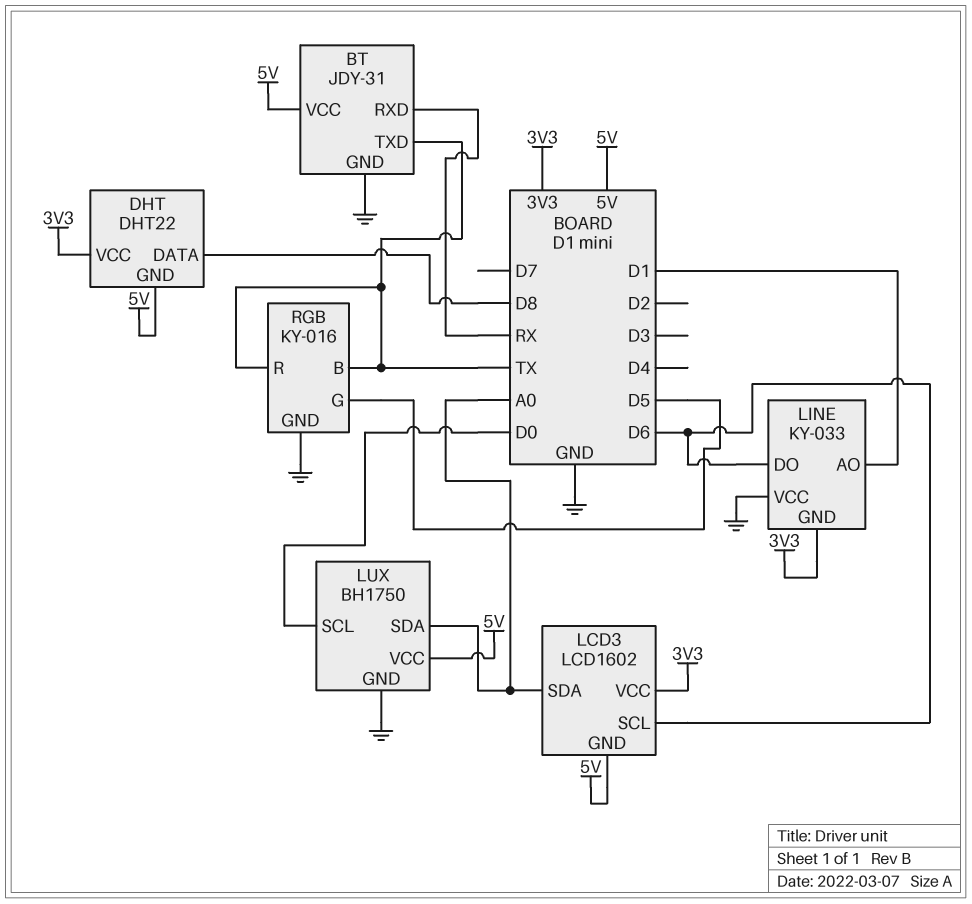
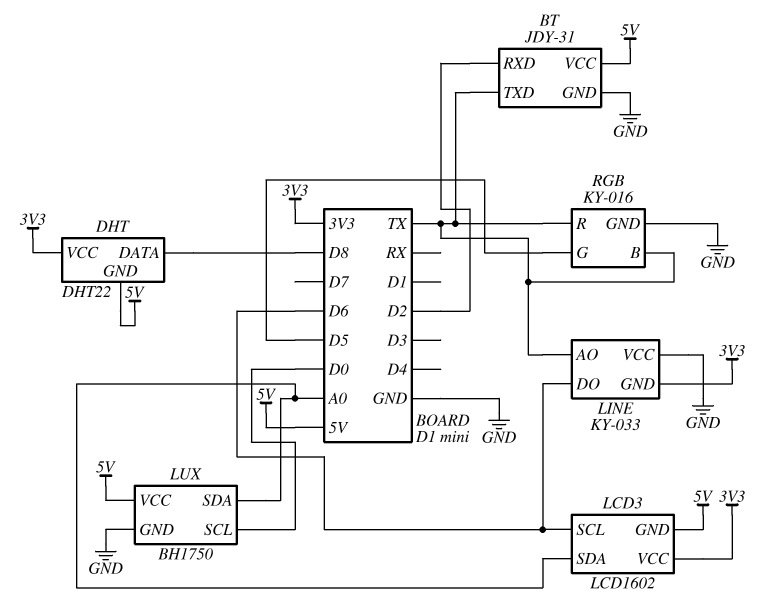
BT pin RXD: RX -> D2
LINE pin AO: D1 -> TX

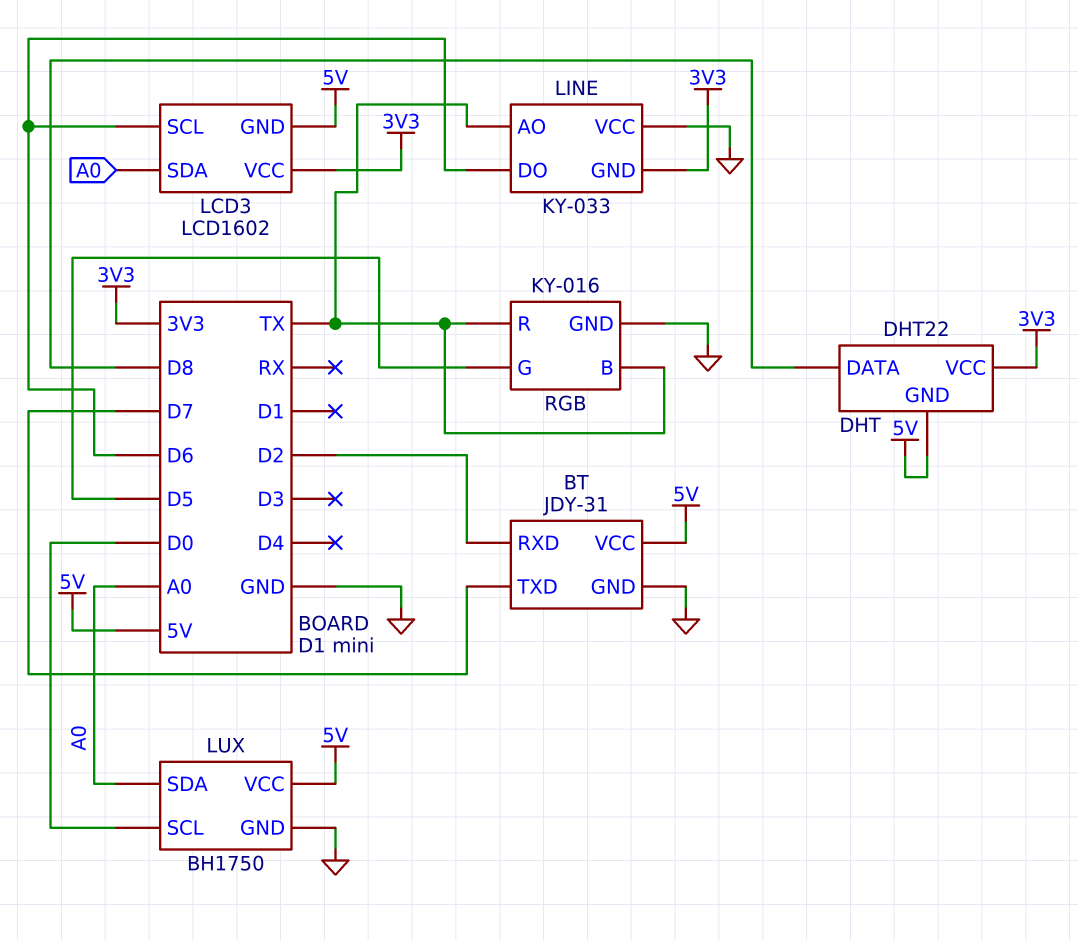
BT pin TXD: TX -> D7

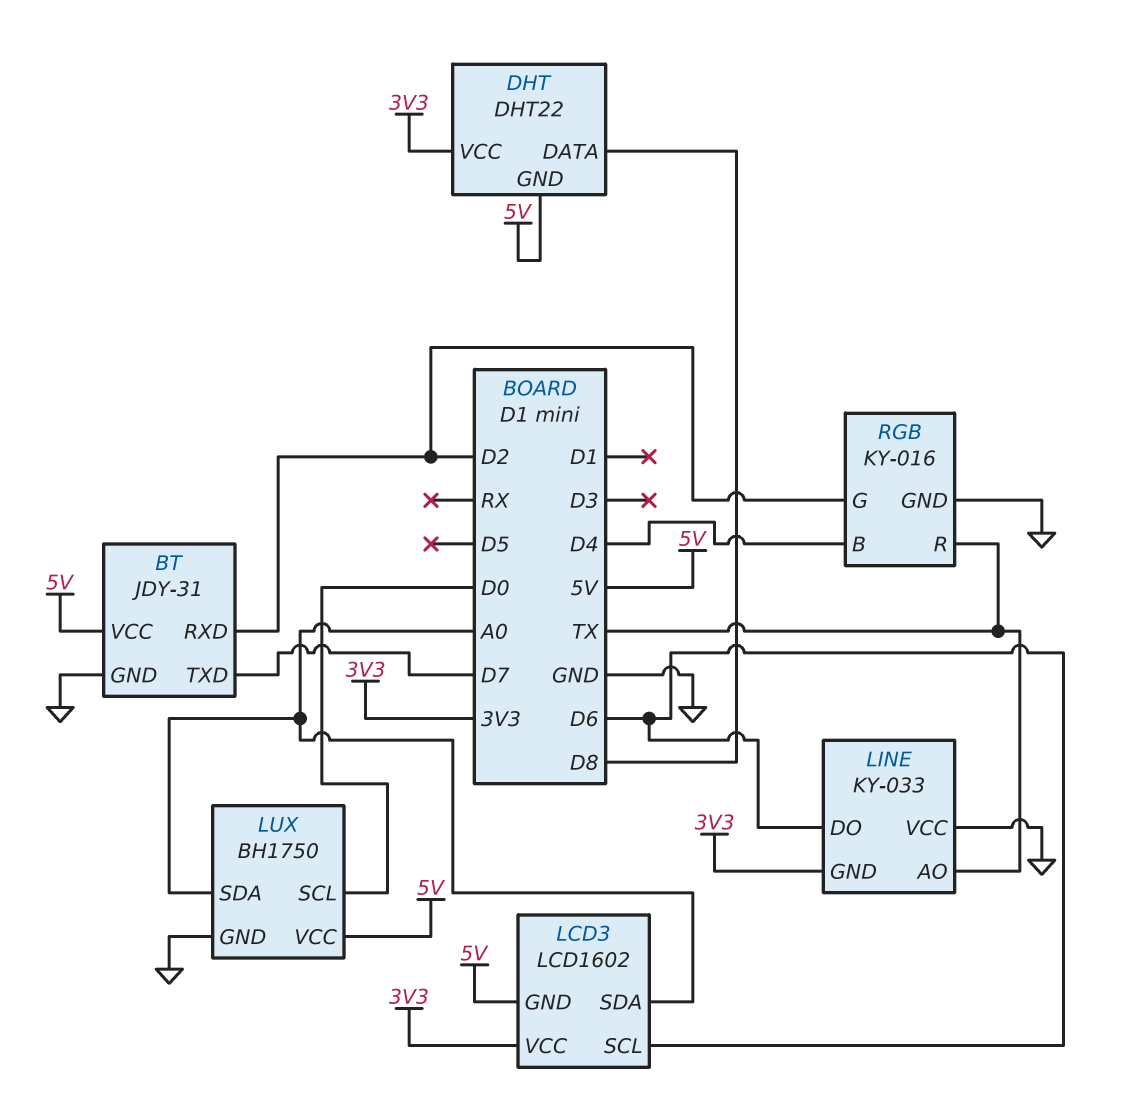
RGB pin B: TX -> D4
RGB pin G: D5 -> D2

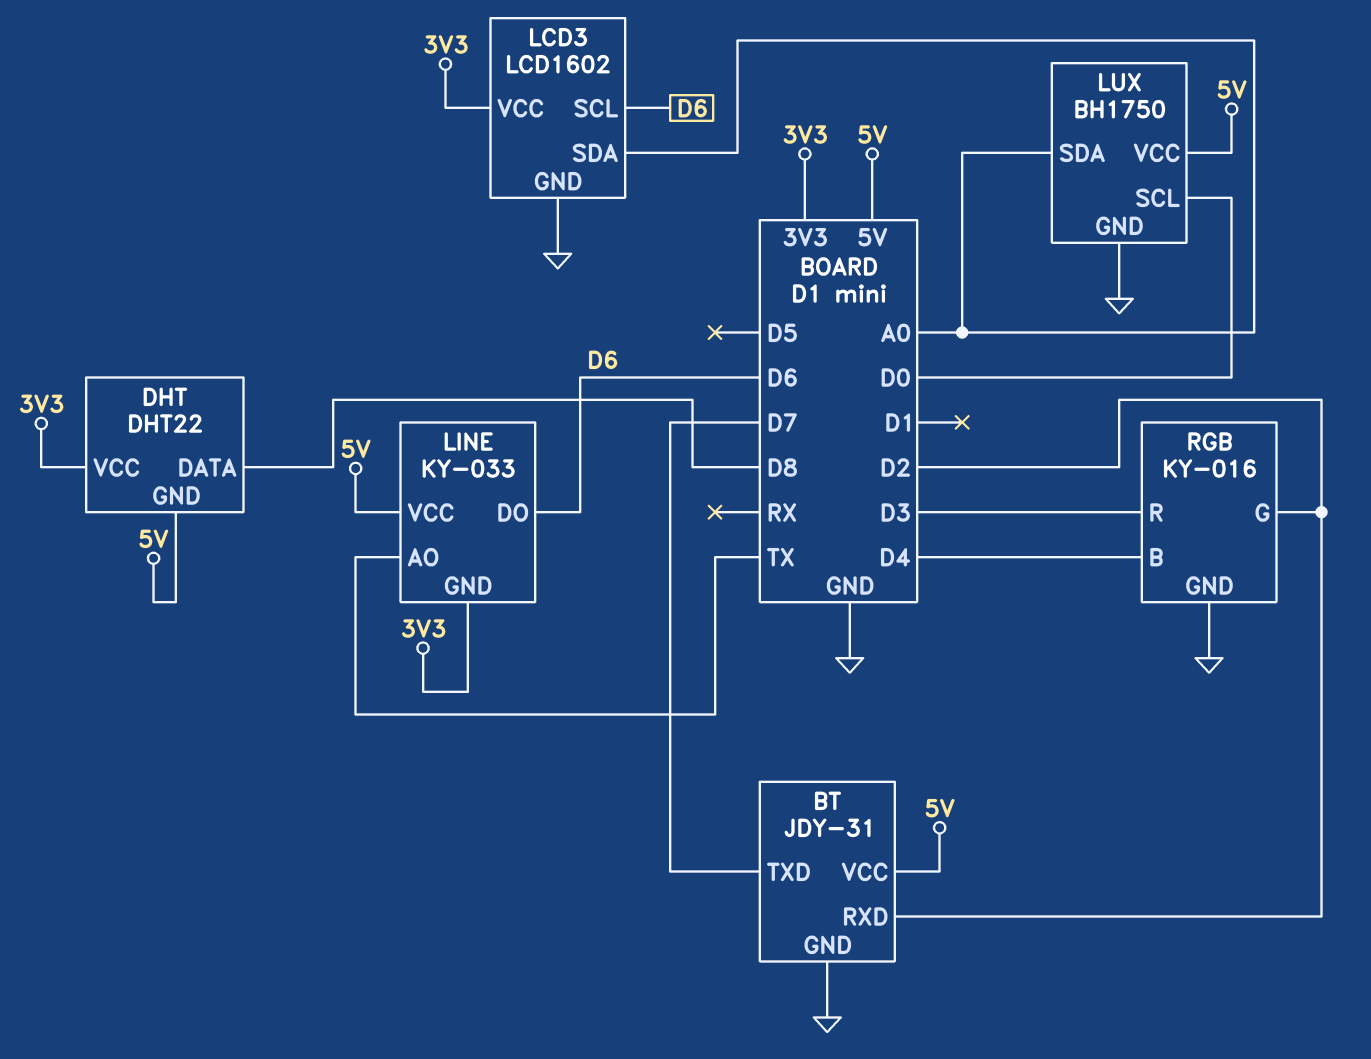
LCD3 pin GND: 5V -> GND
LINE pin VCC: GND -> 5V
RGB pin R: TX -> D3

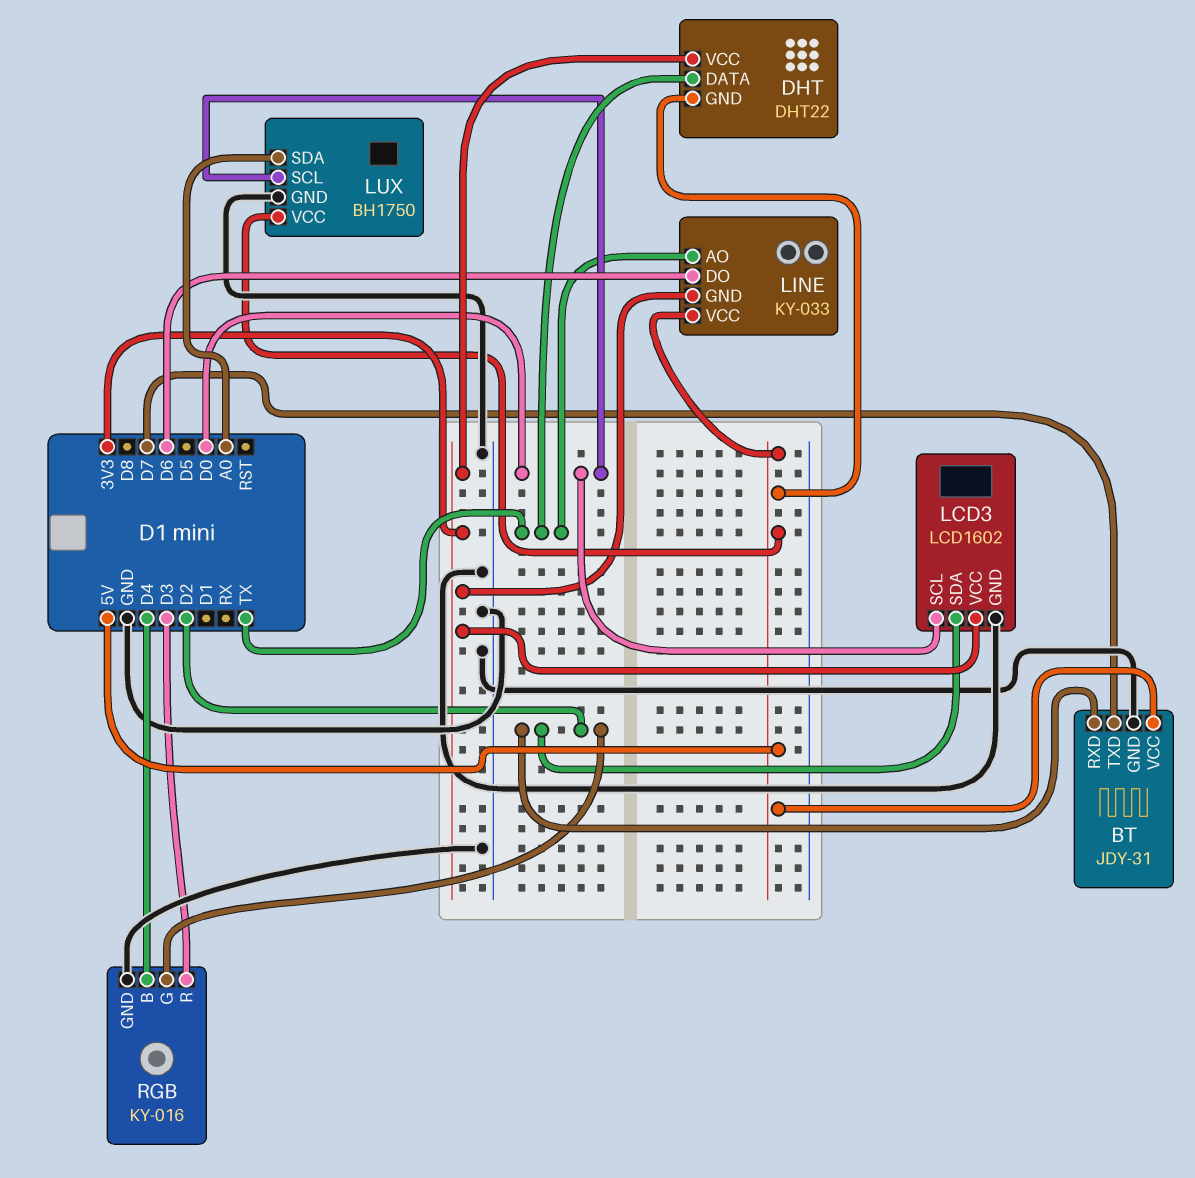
DHT pin DATA: D8 -> TX
LCD3 pin SCL: D6 -> D0
LCD3 pin SDA: A0 -> D2

